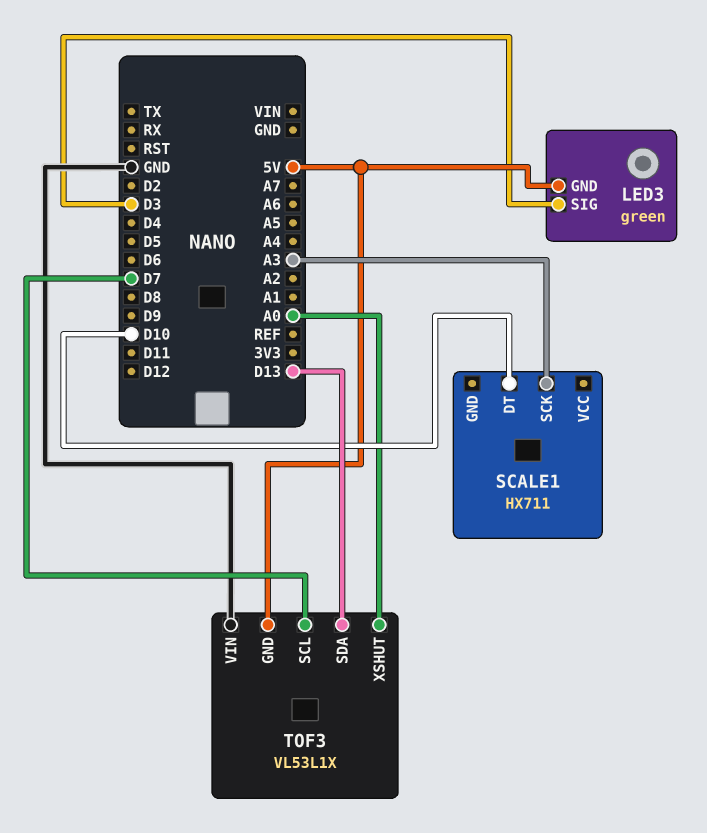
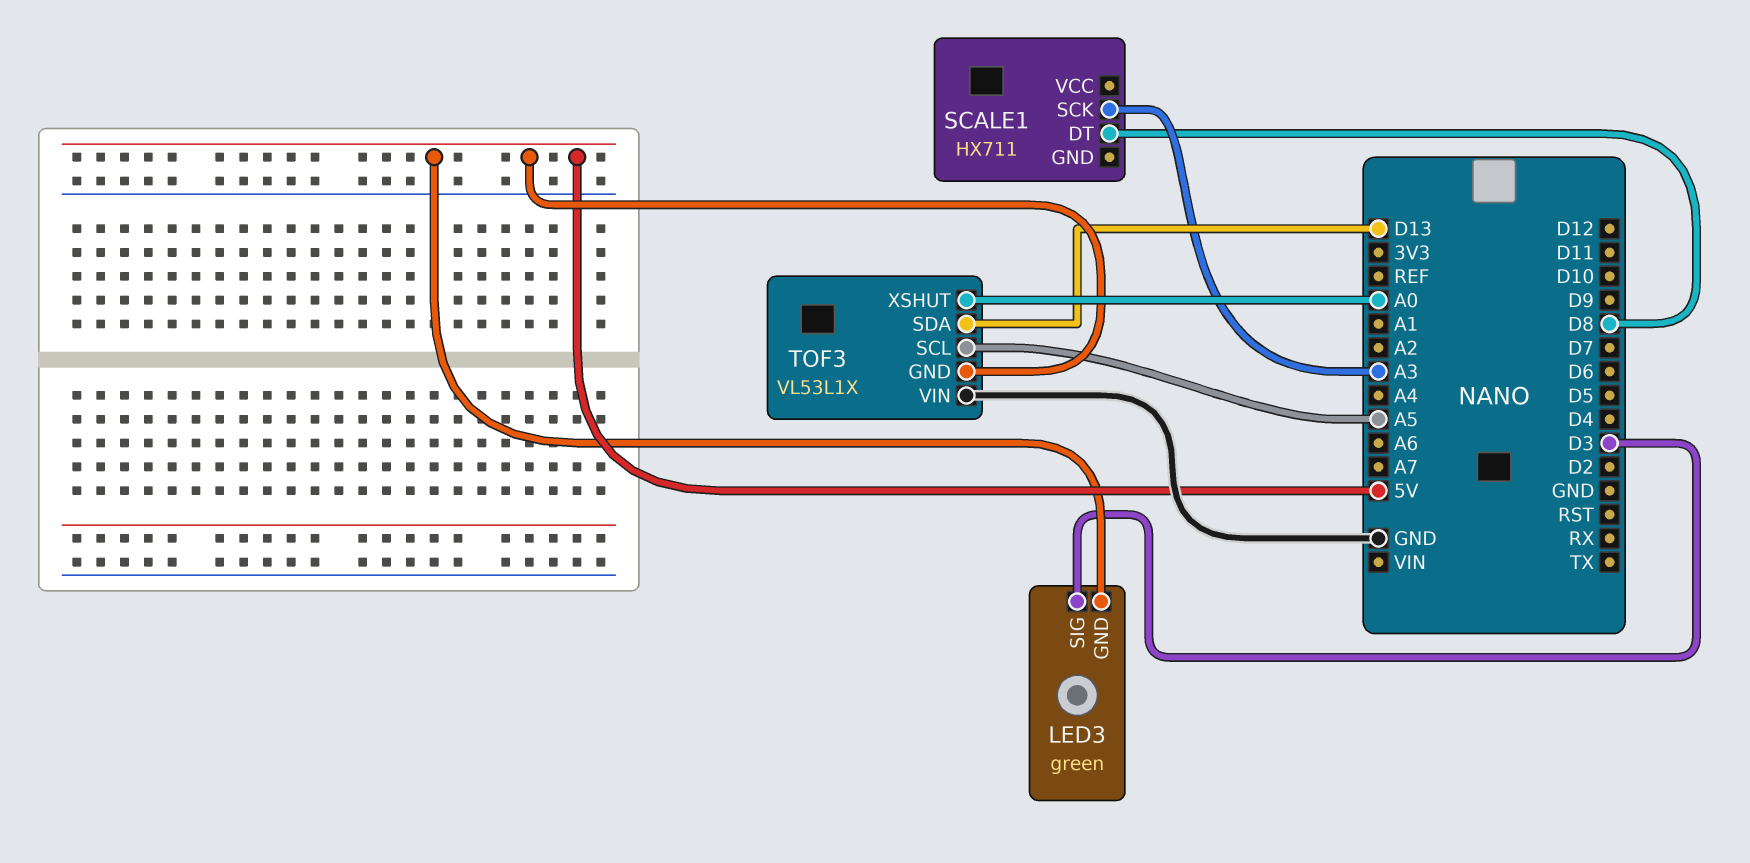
SCALE1 pin DT: D10 -> D8
TOF3 pin SCL: D7 -> A5

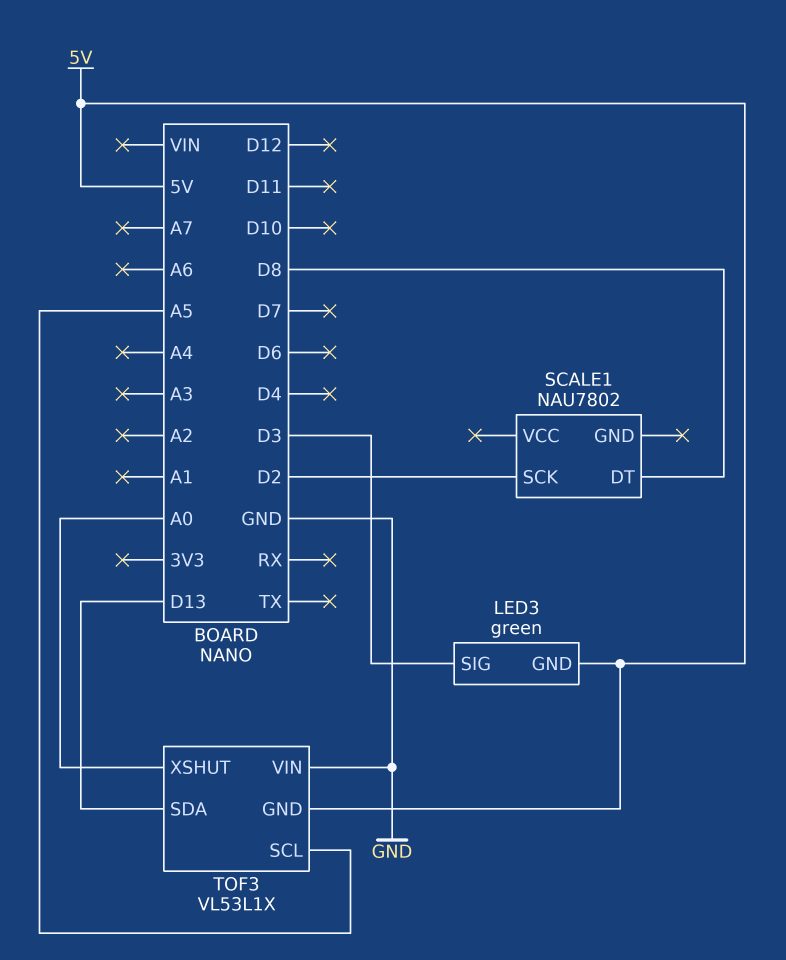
SCALE1: HX711 -> NAU7802
SCALE1 pin SCK: A3 -> D2

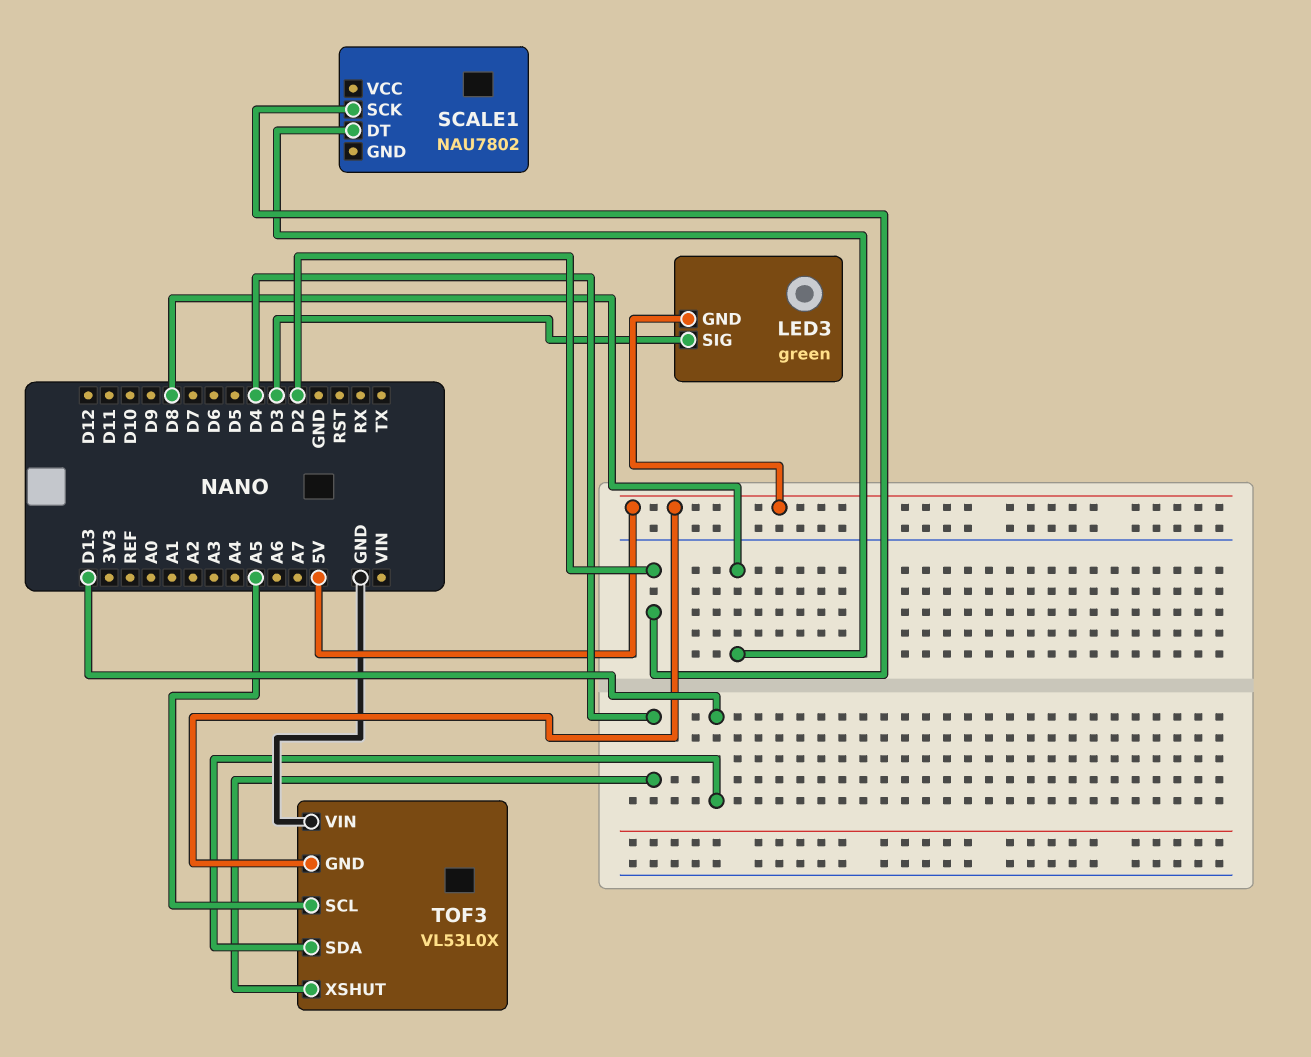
TOF3: VL53L1X -> VL53L0X
TOF3 pin XSHUT: A0 -> D4

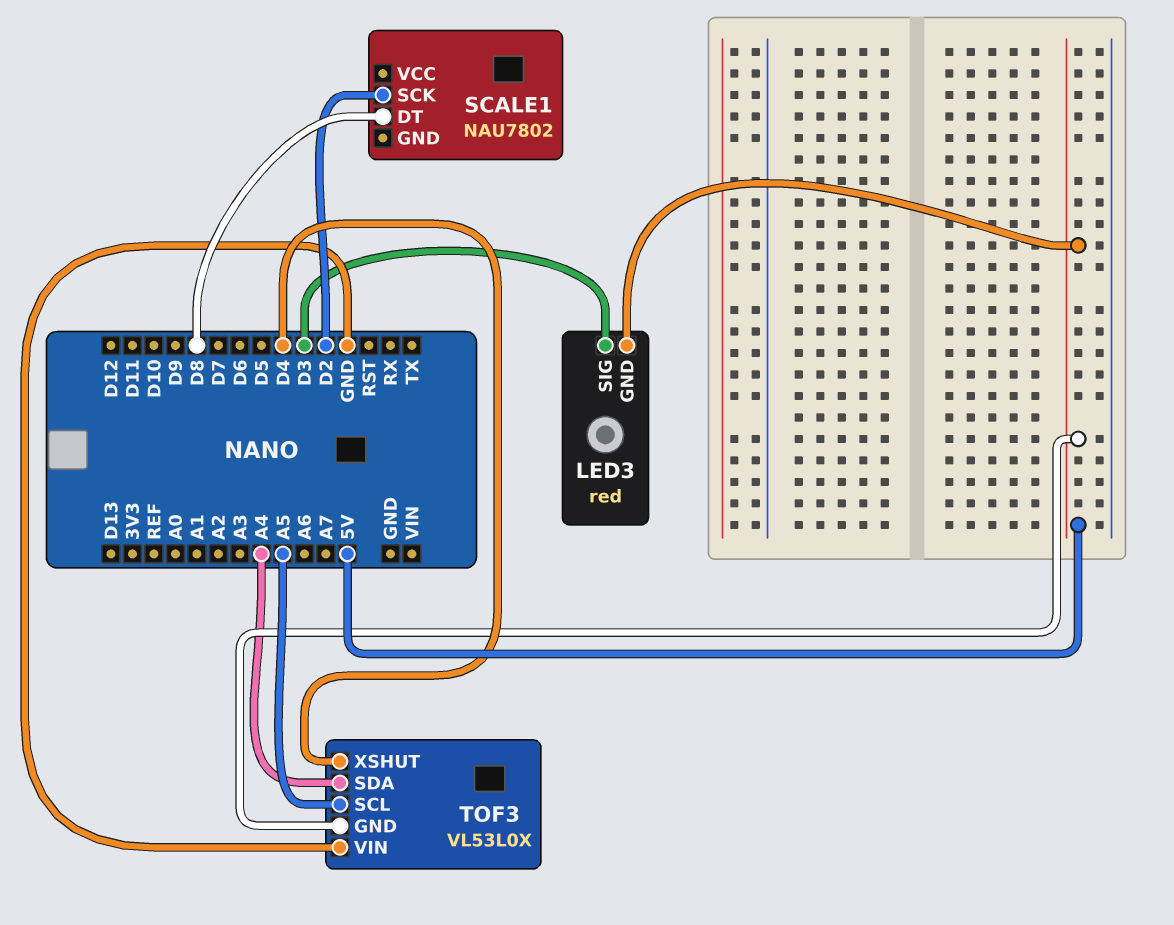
LED3: green -> red
TOF3 pin SDA: D13 -> A4

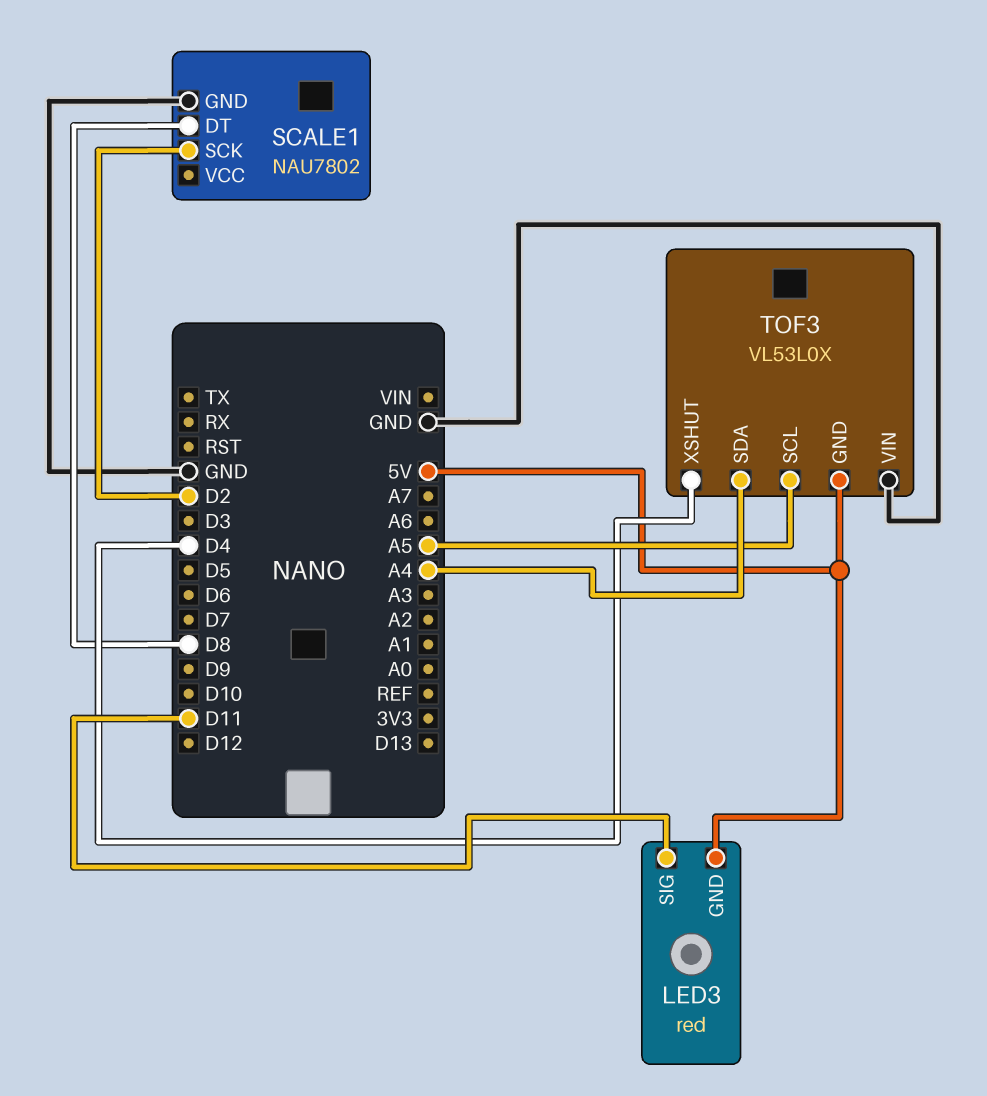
LED3 pin SIG: D3 -> D11
SCALE1 pin GND: none -> GND

